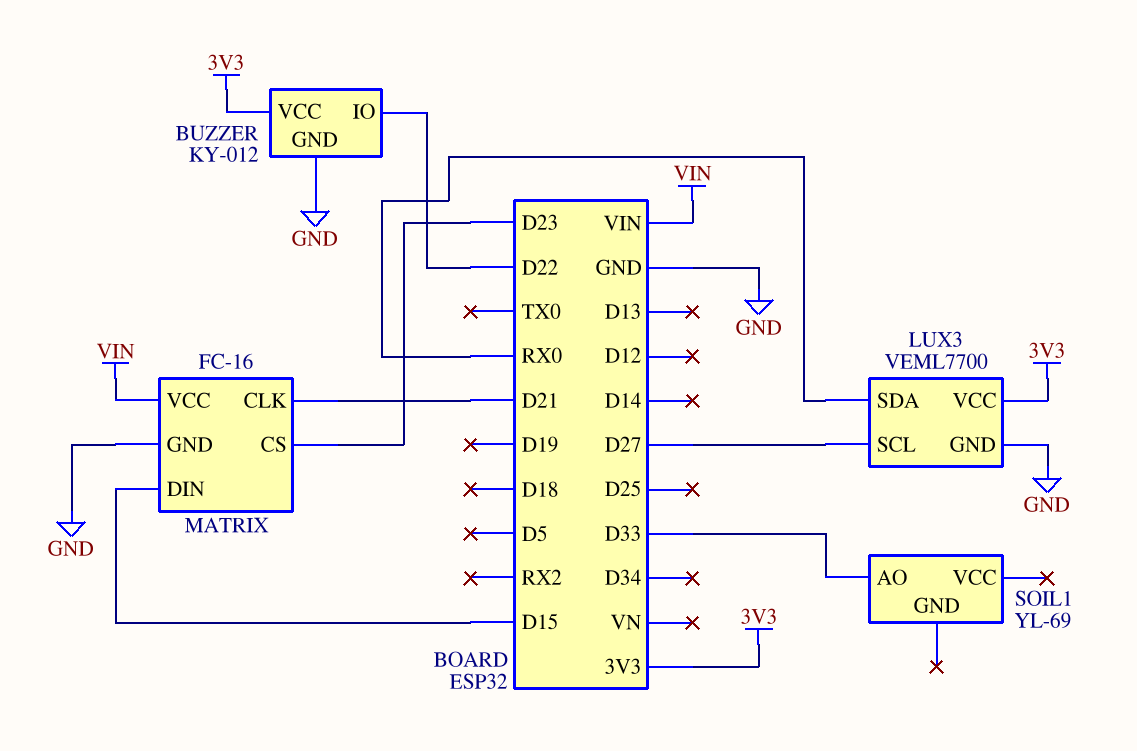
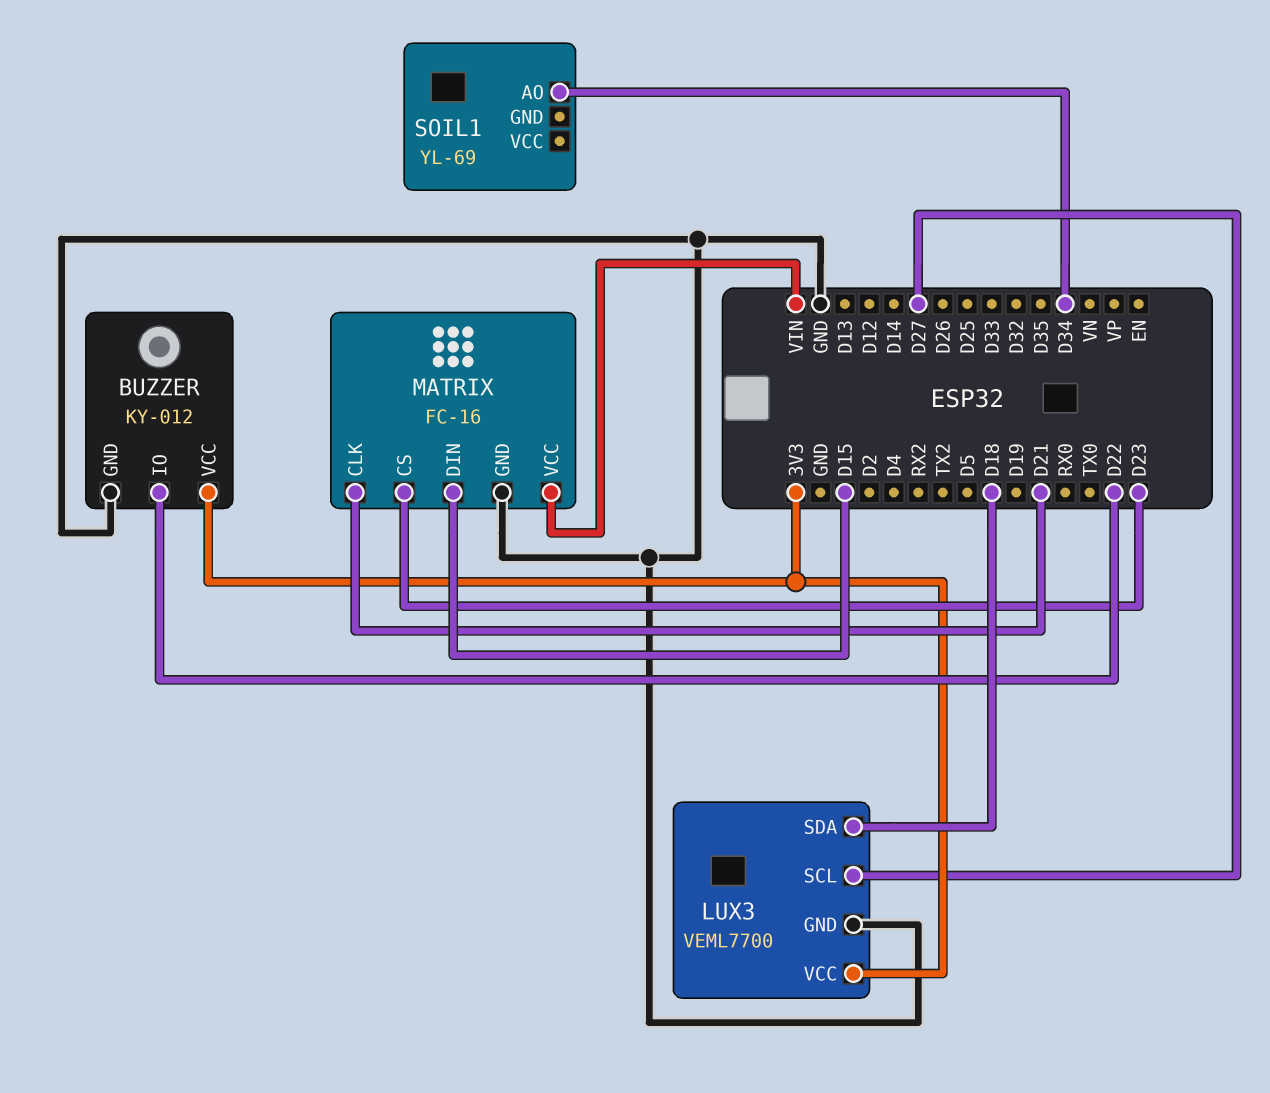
LUX3 pin SDA: RX0 -> D18
SOIL1 pin AO: D33 -> D34

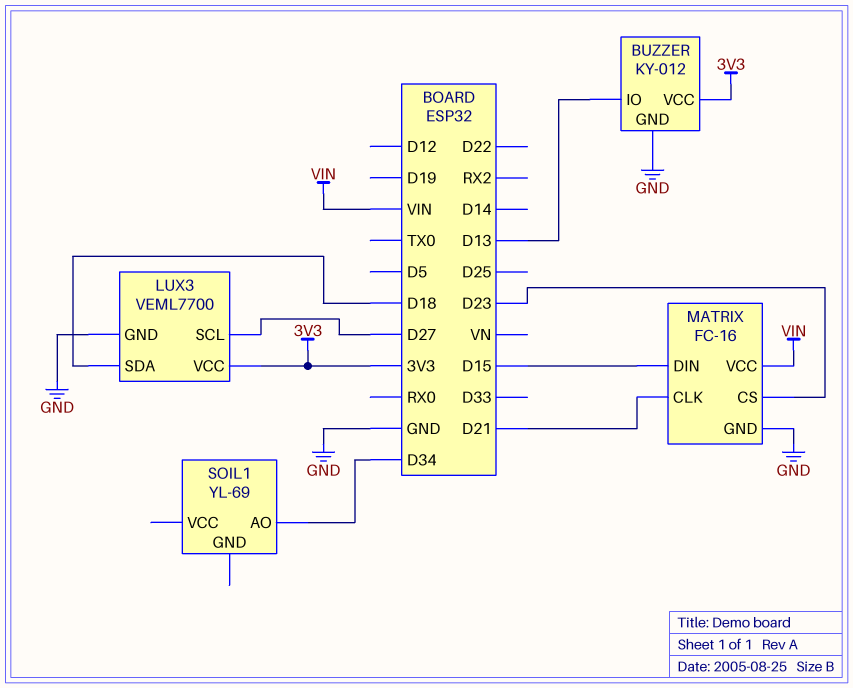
BUZZER pin IO: D22 -> D13

